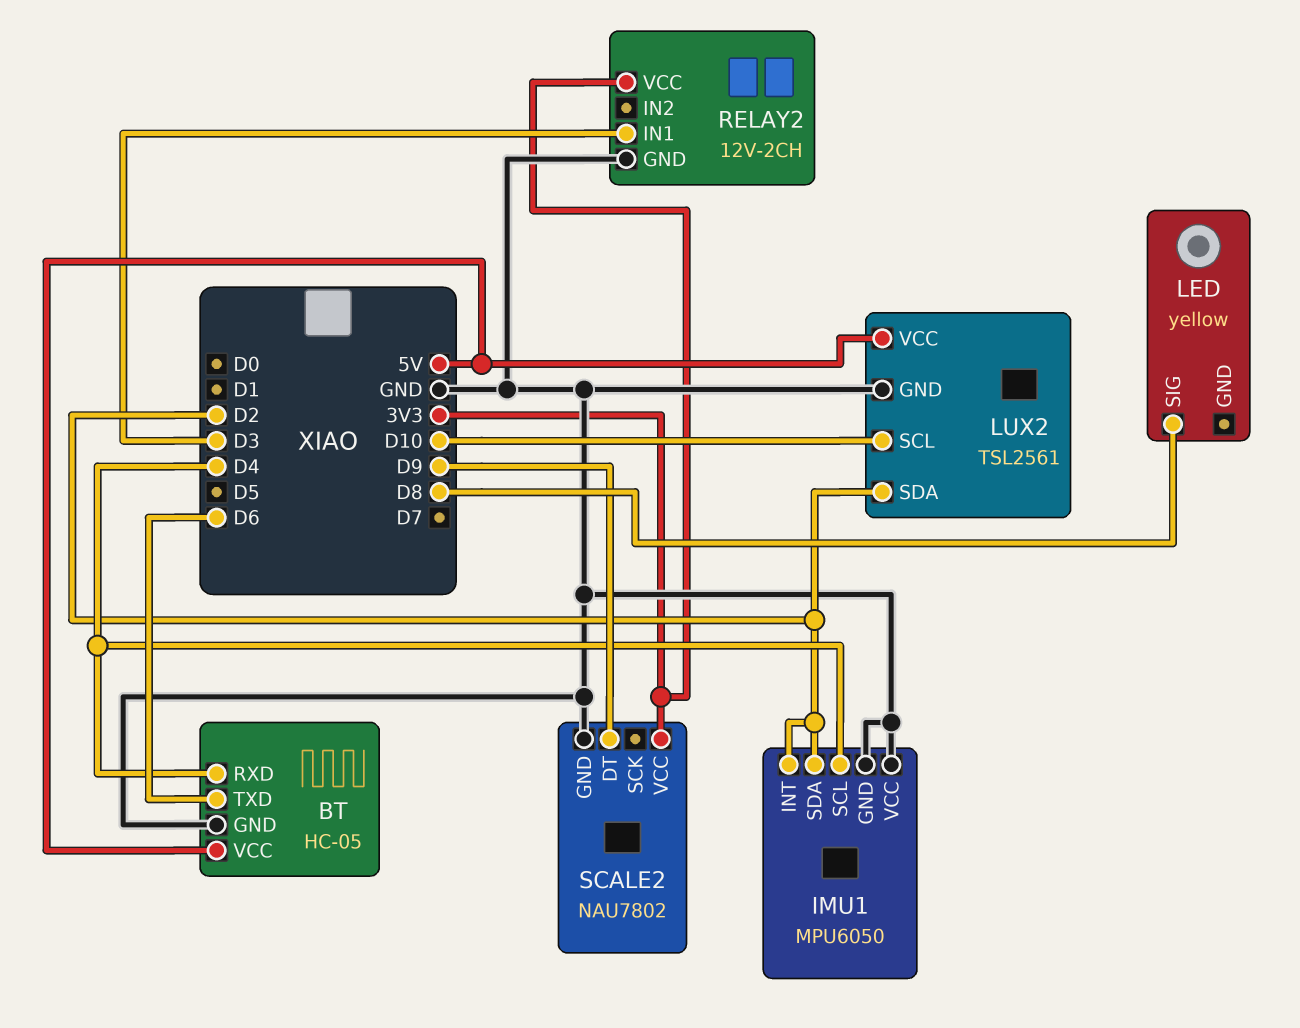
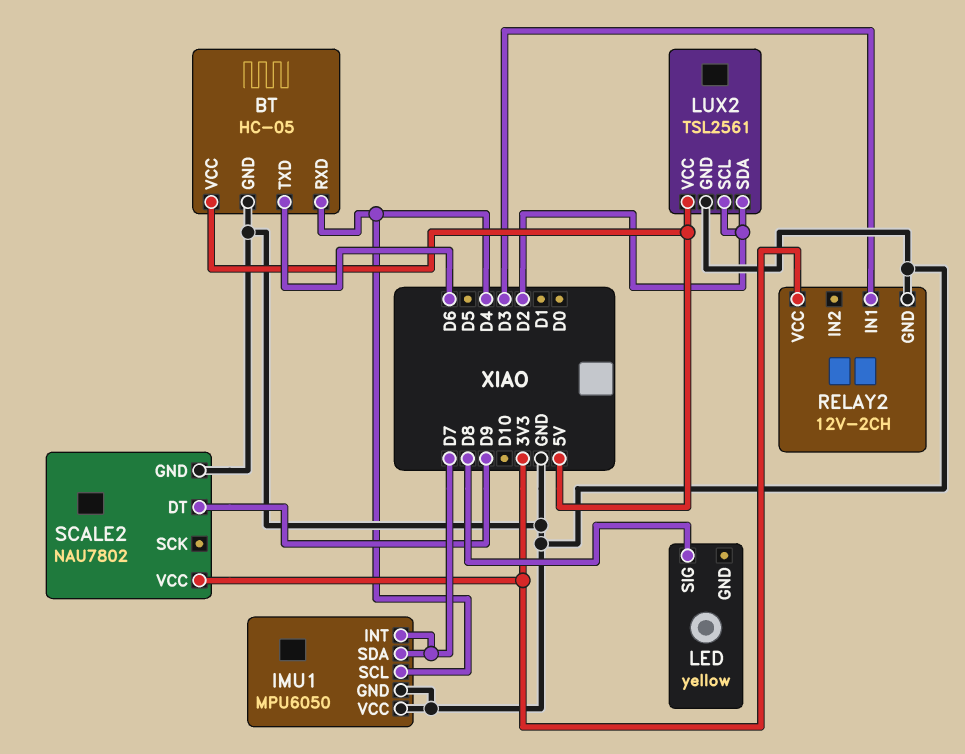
IMU1 pin INT: D2 -> D7
IMU1 pin SDA: D2 -> D7
LUX2 pin SCL: D10 -> D2

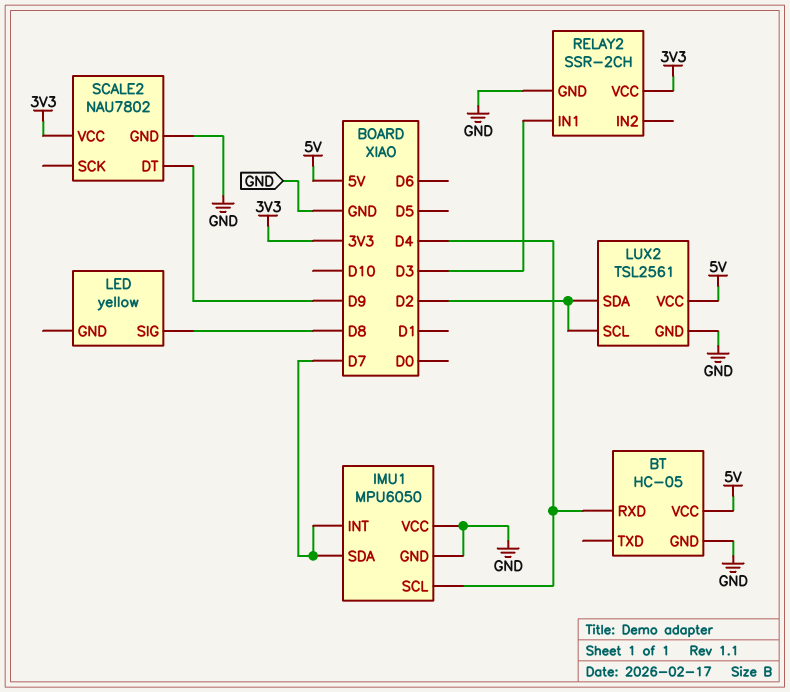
BT pin TXD: D6 -> none
RELAY2: 12V-2CH -> SSR-2CH

